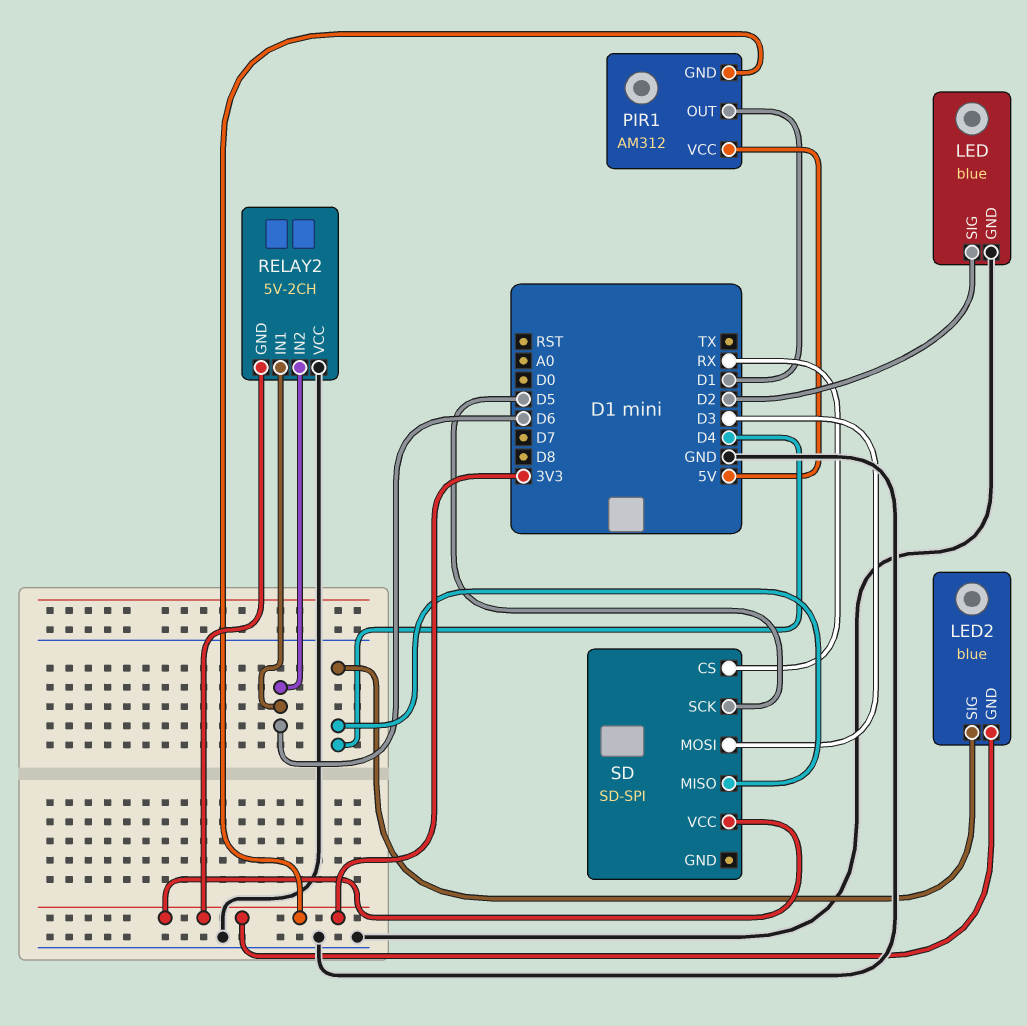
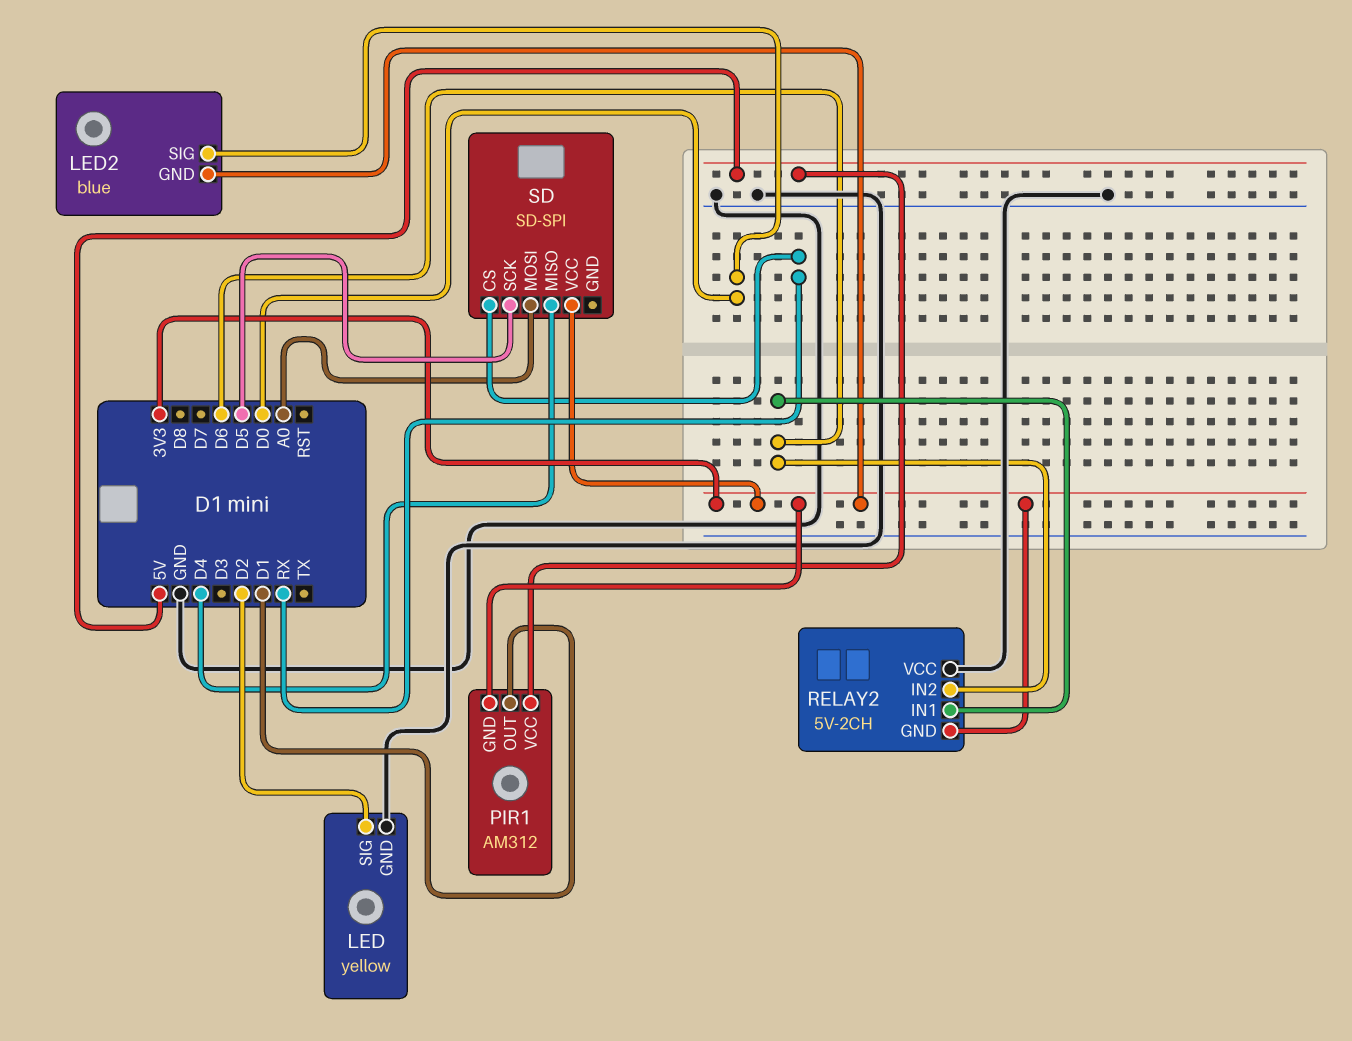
LED: blue -> yellow
LED2 pin SIG: D4 -> D0
SD pin MOSI: D3 -> A0

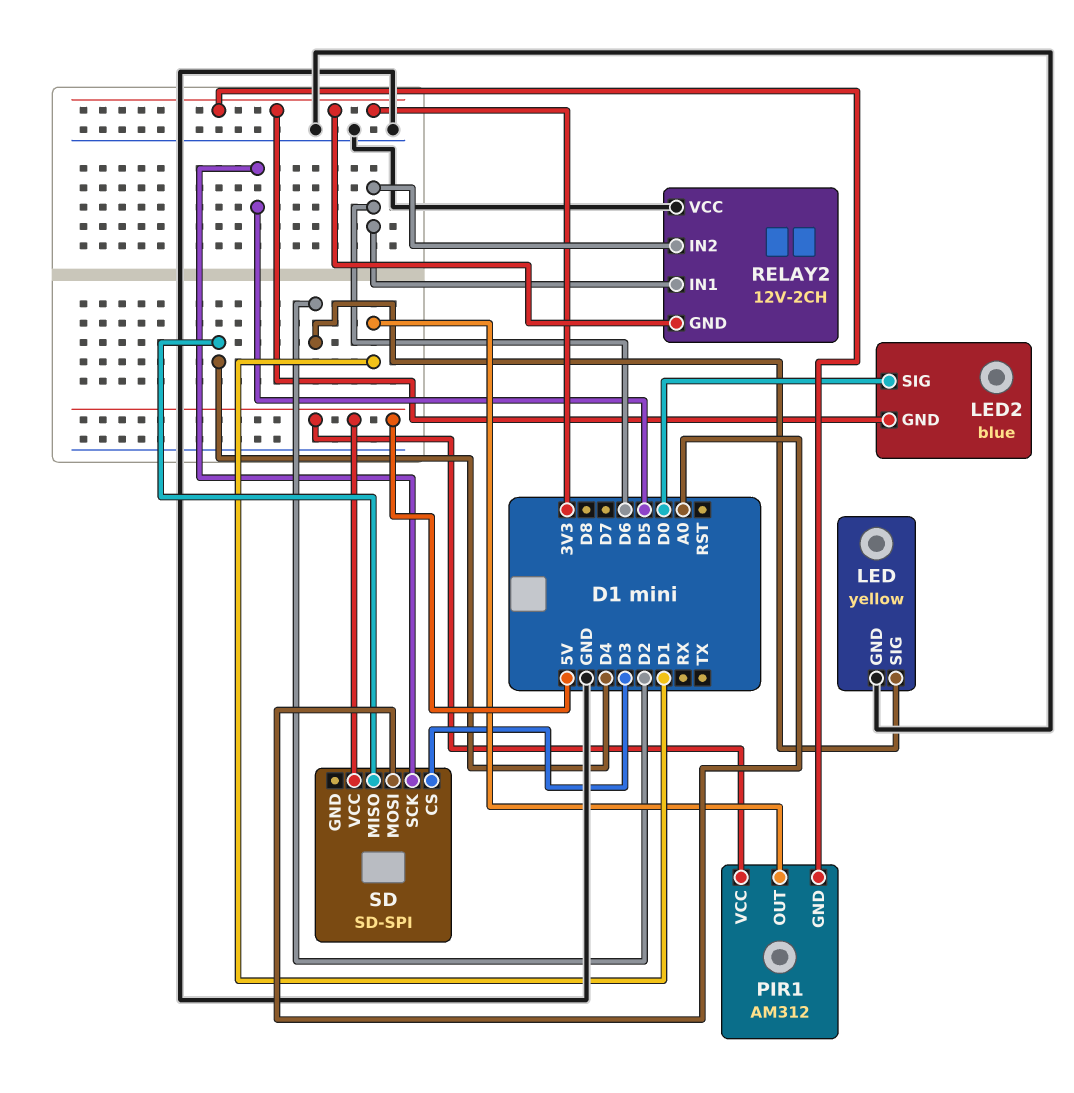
RELAY2: 5V-2CH -> 12V-2CH
SD pin CS: RX -> D3
SD pin VCC: 3V3 -> 5V

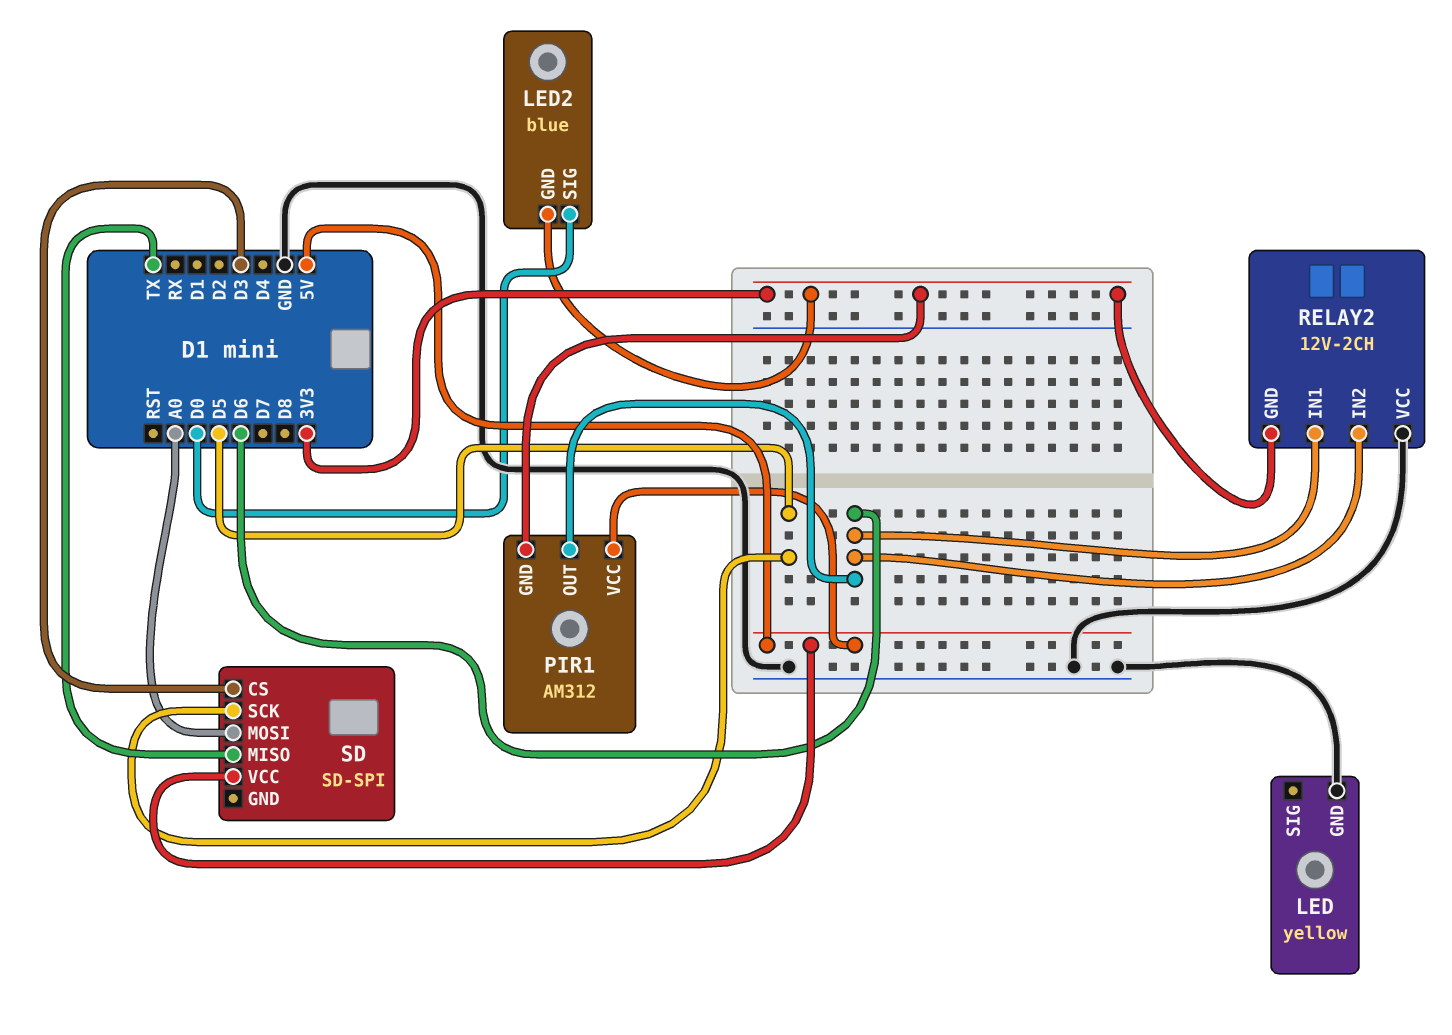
LED pin SIG: D2 -> none
PIR1 pin OUT: D1 -> D6
SD pin MISO: D4 -> TX

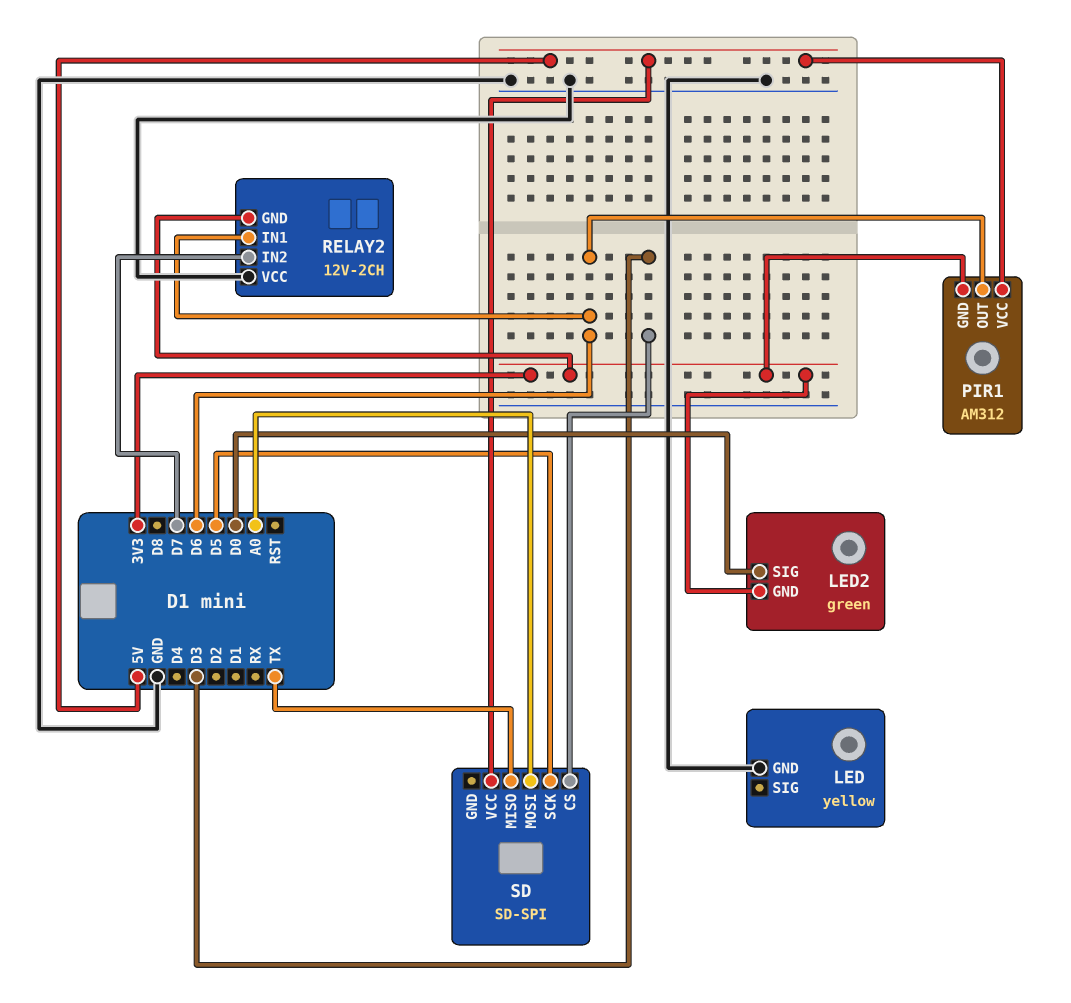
LED2: blue -> green
RELAY2 pin IN2: D6 -> D7

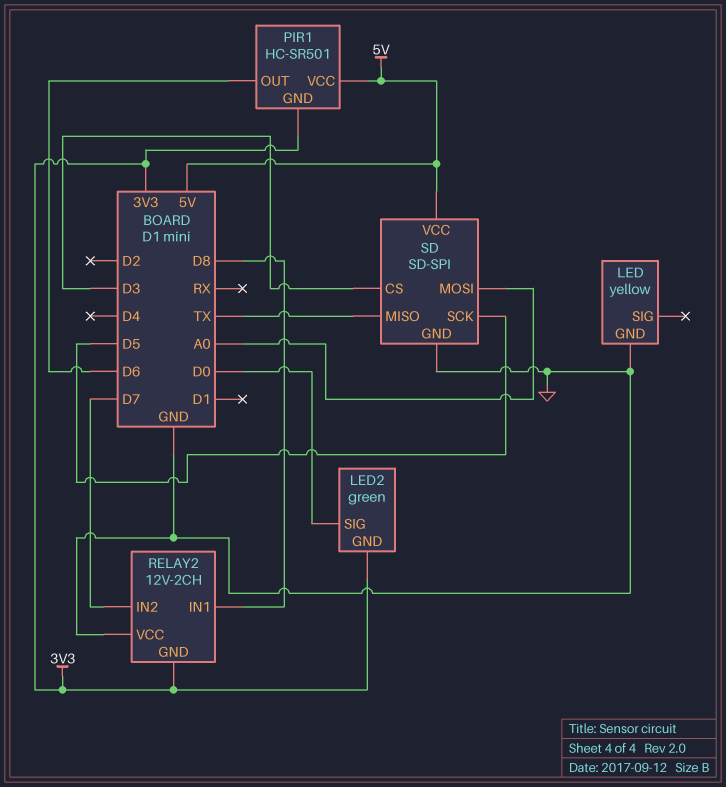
PIR1: AM312 -> HC-SR501
RELAY2 pin IN1: D6 -> D8
SD pin GND: none -> GND

